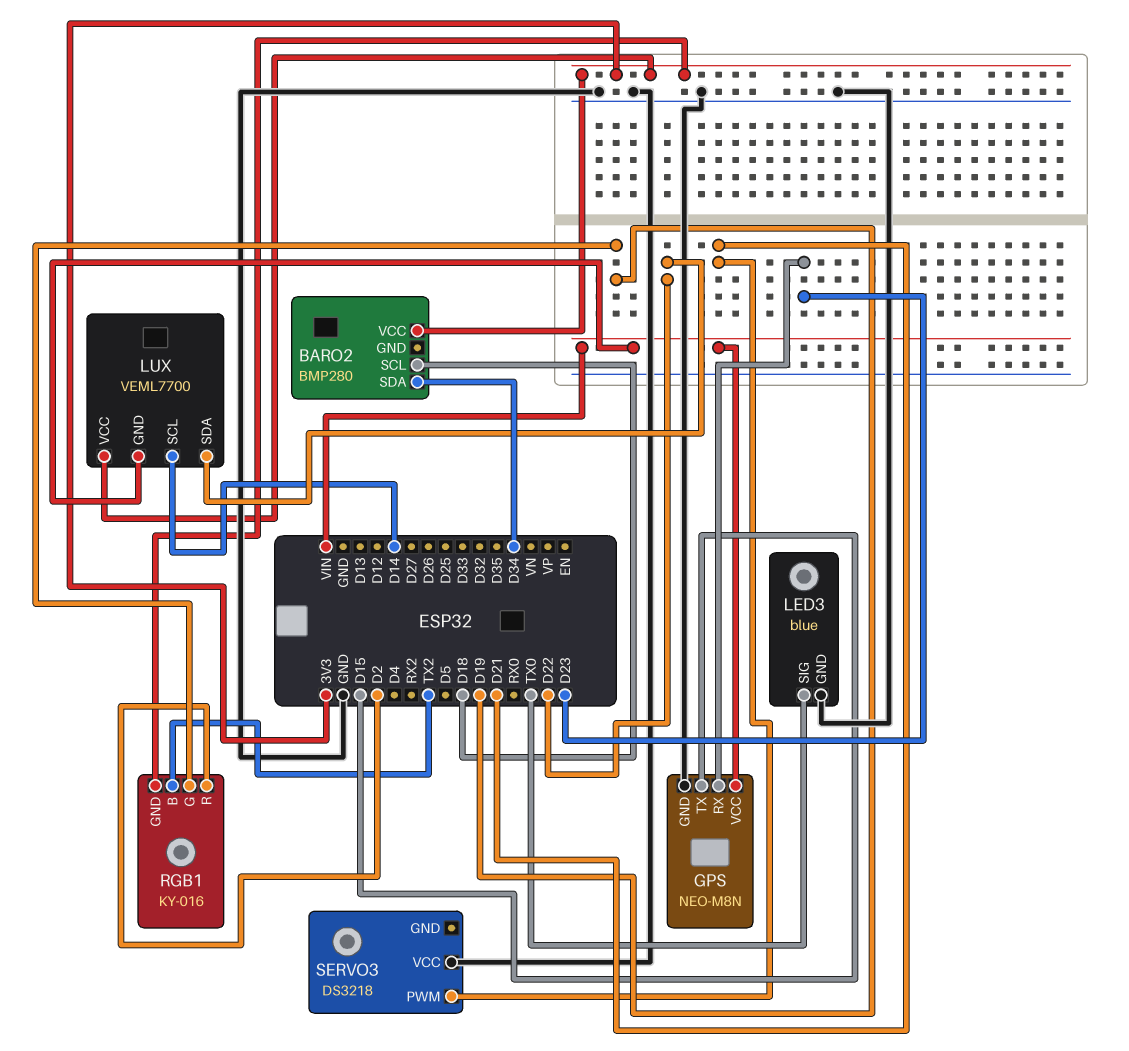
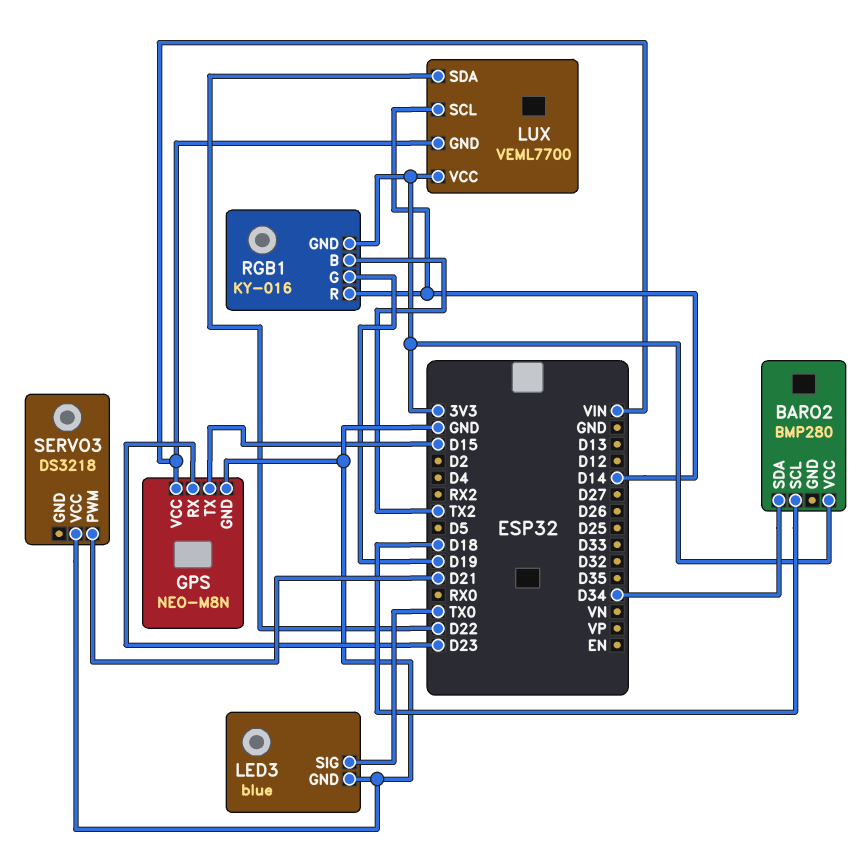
RGB1 pin R: D2 -> D14

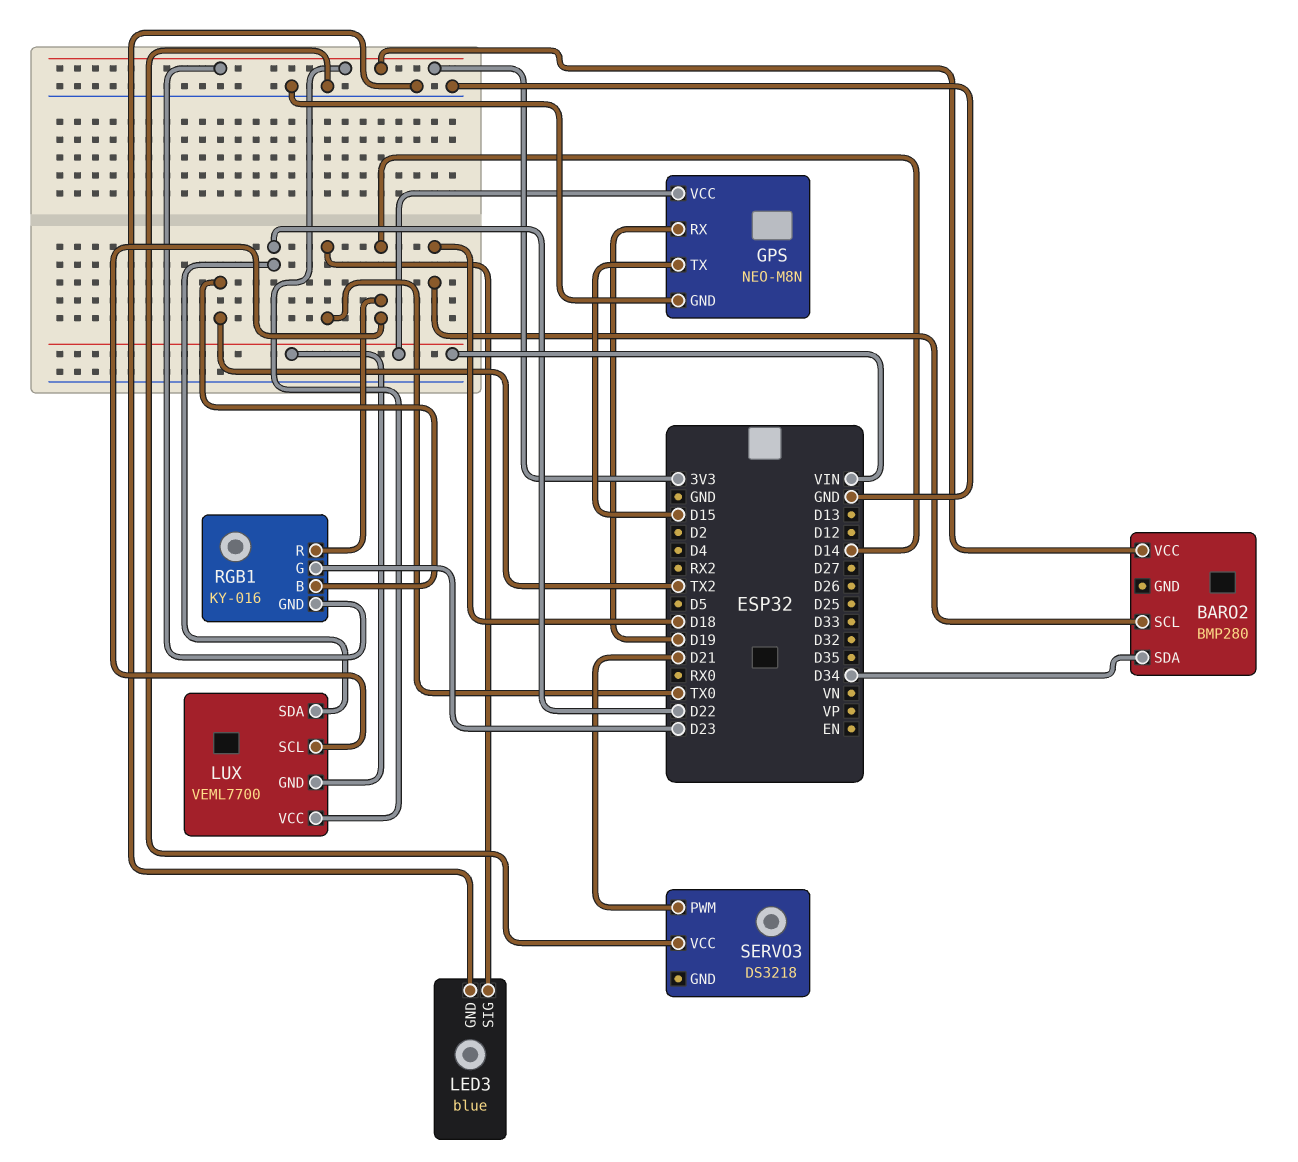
GPS pin RX: D23 -> D19
RGB1 pin G: D19 -> D23

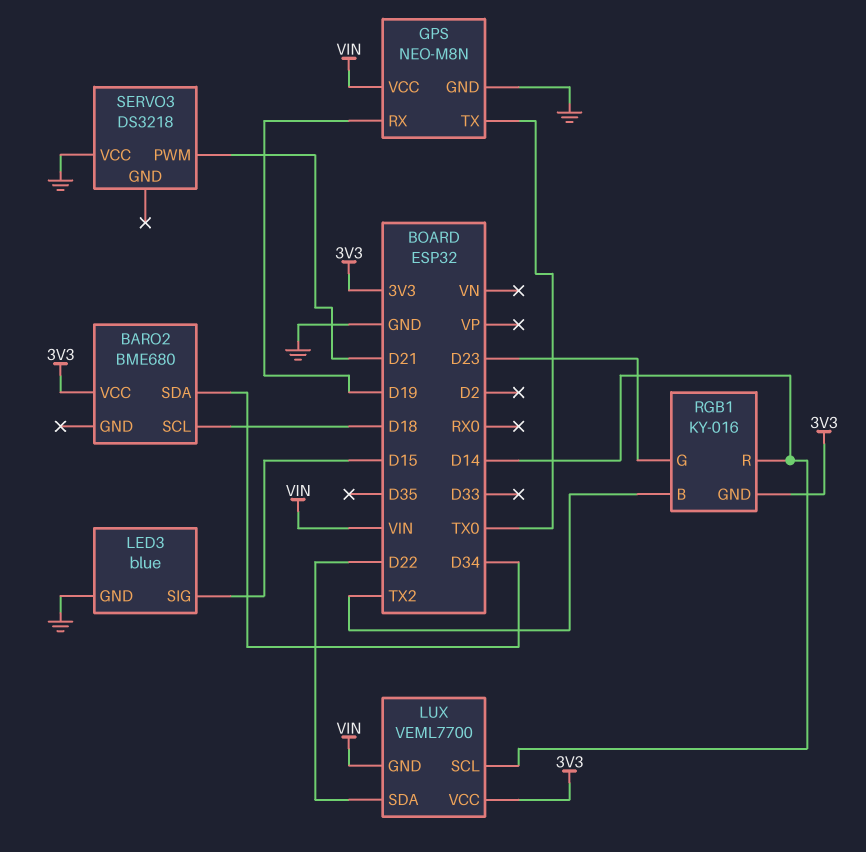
BARO2: BMP280 -> BME680
GPS pin TX: D15 -> TX0
LED3 pin SIG: TX0 -> D15

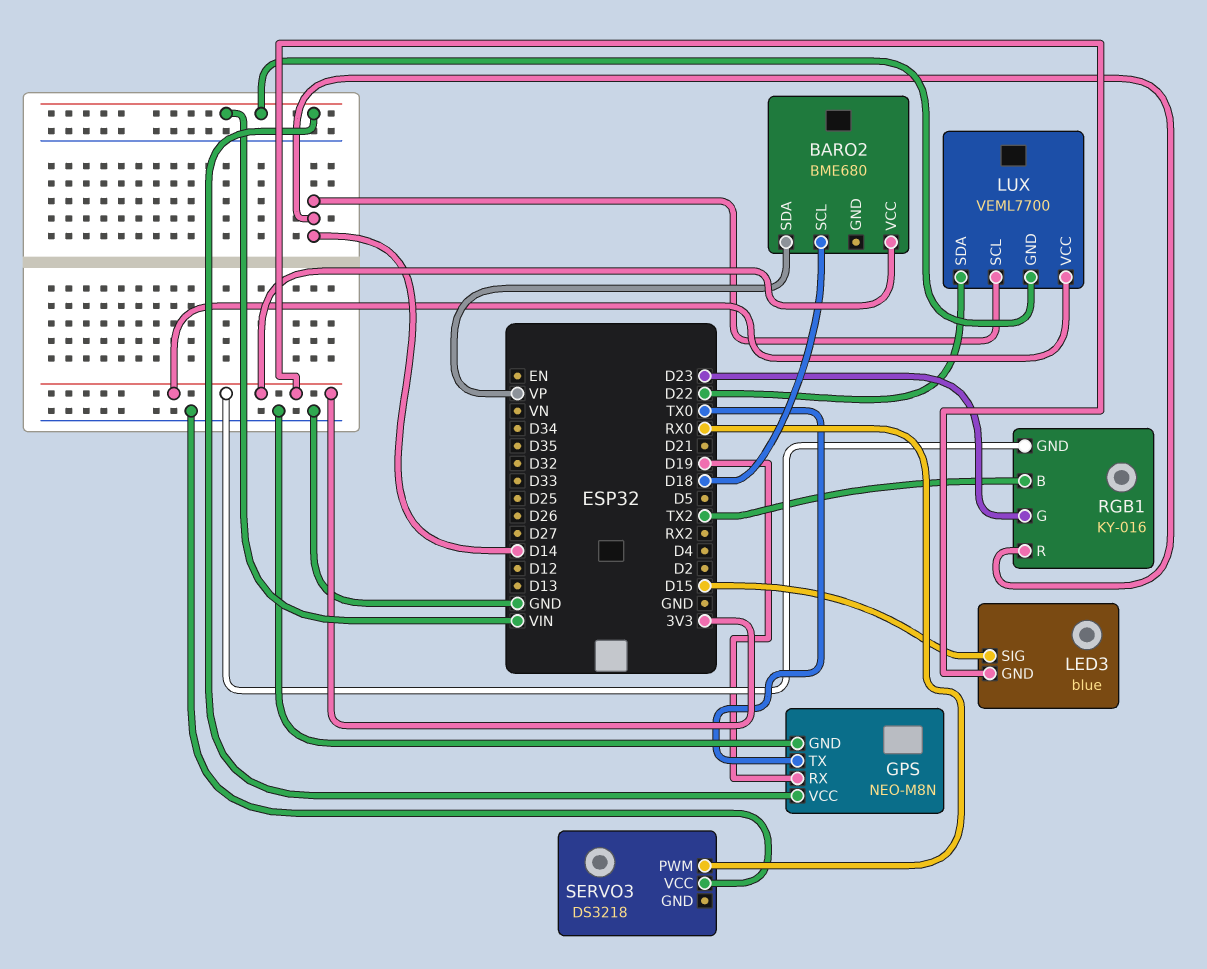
BARO2 pin SDA: D34 -> VP
LED3 pin GND: GND -> 3V3
SERVO3 pin PWM: D21 -> RX0

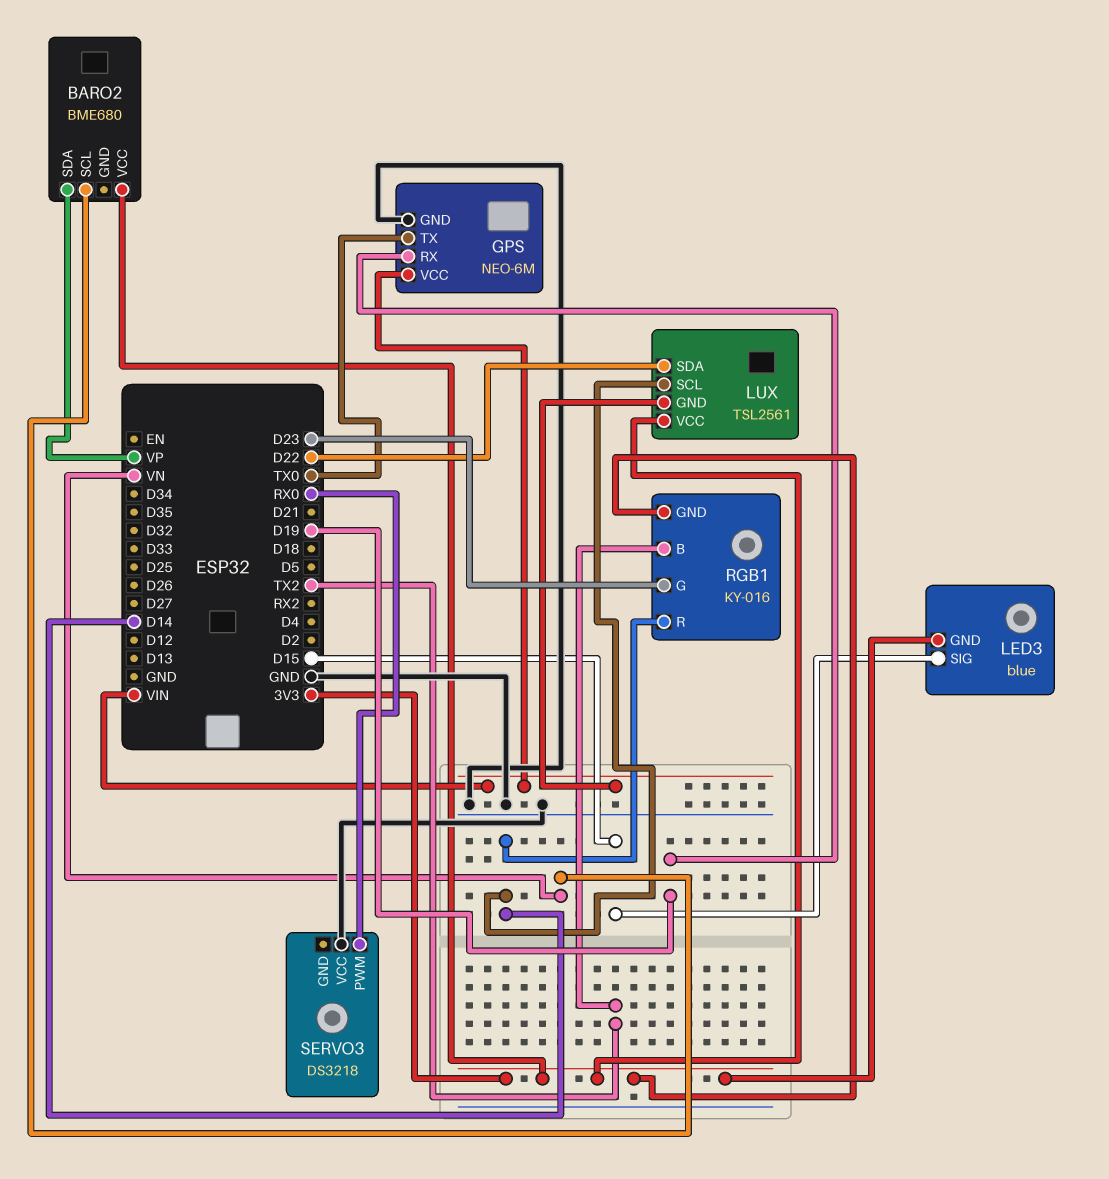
BARO2 pin SCL: D18 -> VN
GPS: NEO-M8N -> NEO-6M
LUX: VEML7700 -> TSL2561

